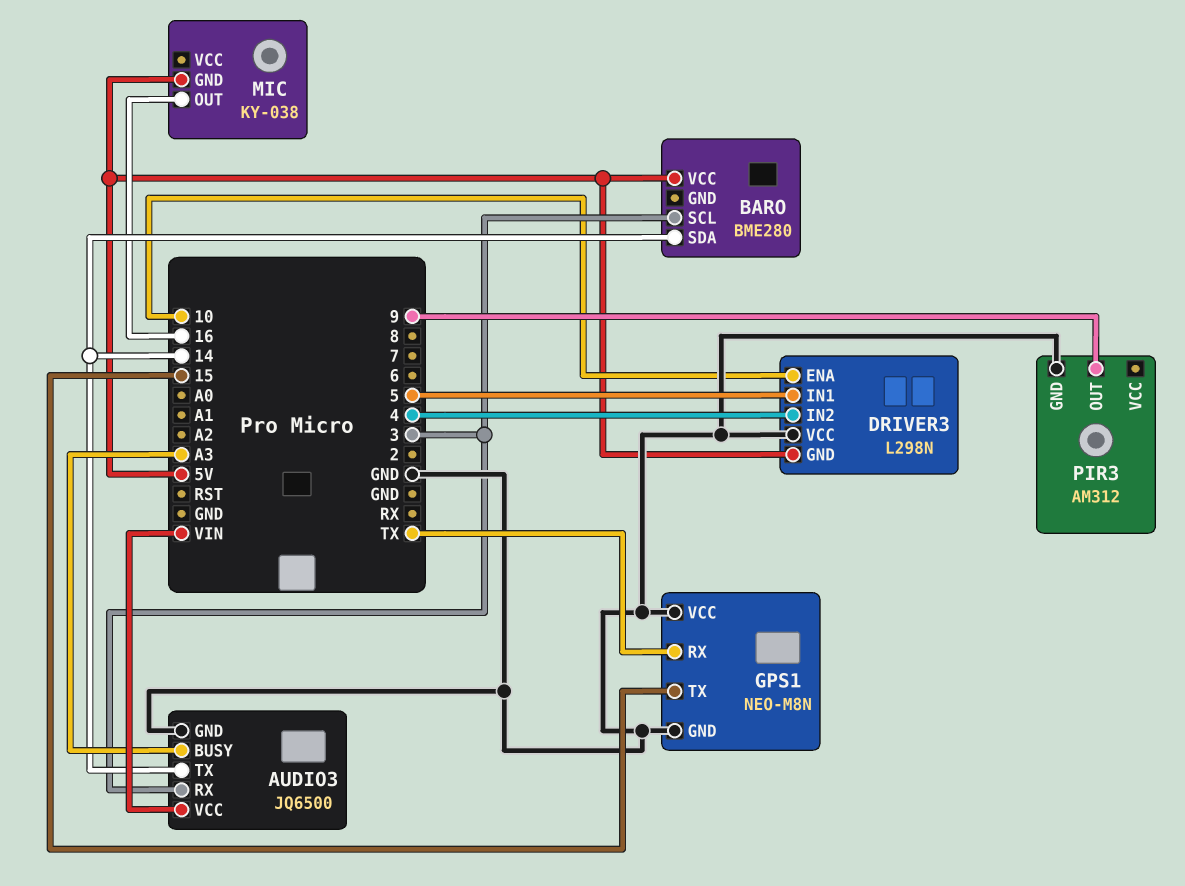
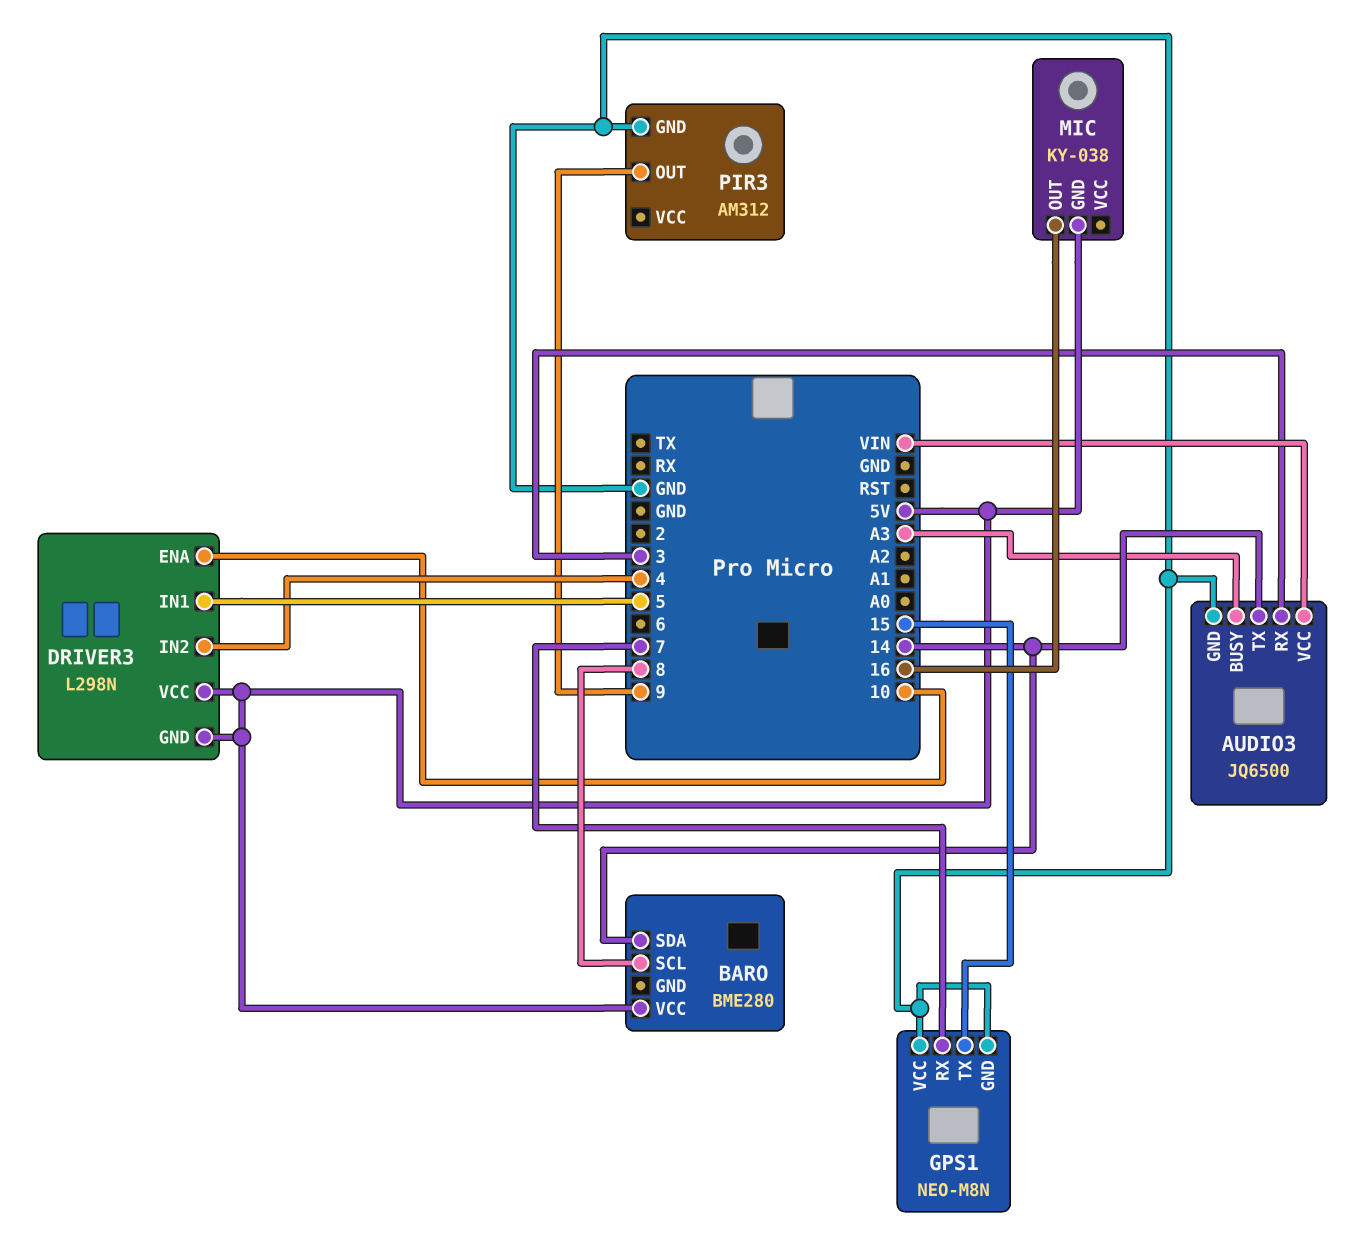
BARO pin SCL: 3 -> 8
DRIVER3 pin VCC: GND -> 5V
GPS1 pin RX: TX -> 7

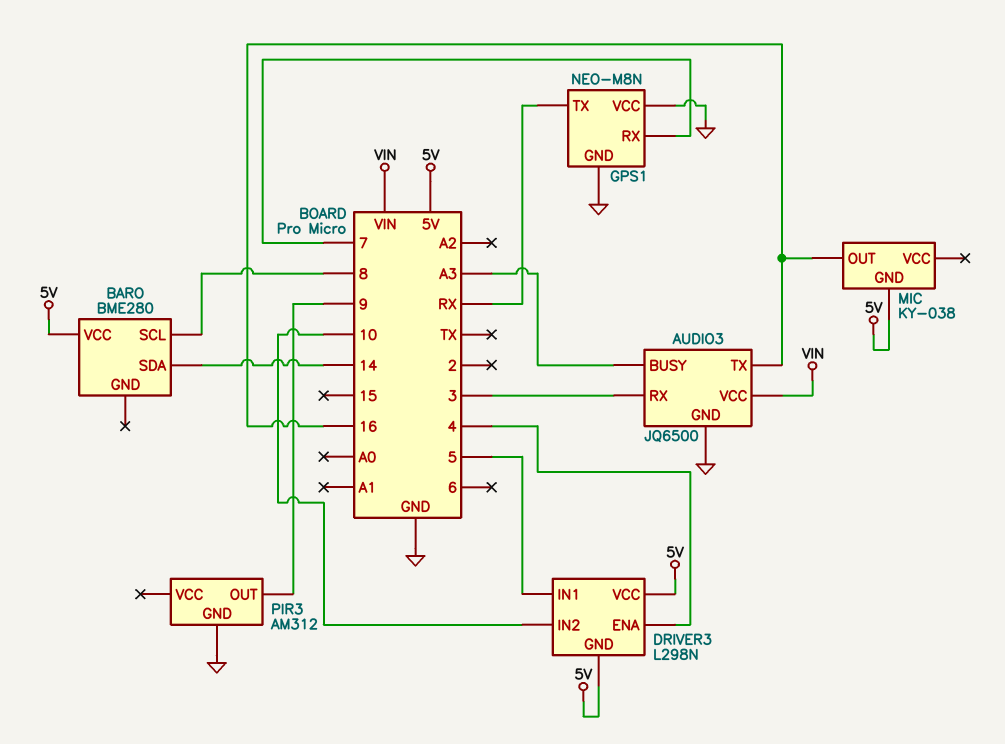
AUDIO3 pin TX: 14 -> 16
DRIVER3 pin ENA: 10 -> 4
DRIVER3 pin IN2: 4 -> 10
GPS1 pin TX: 15 -> RX

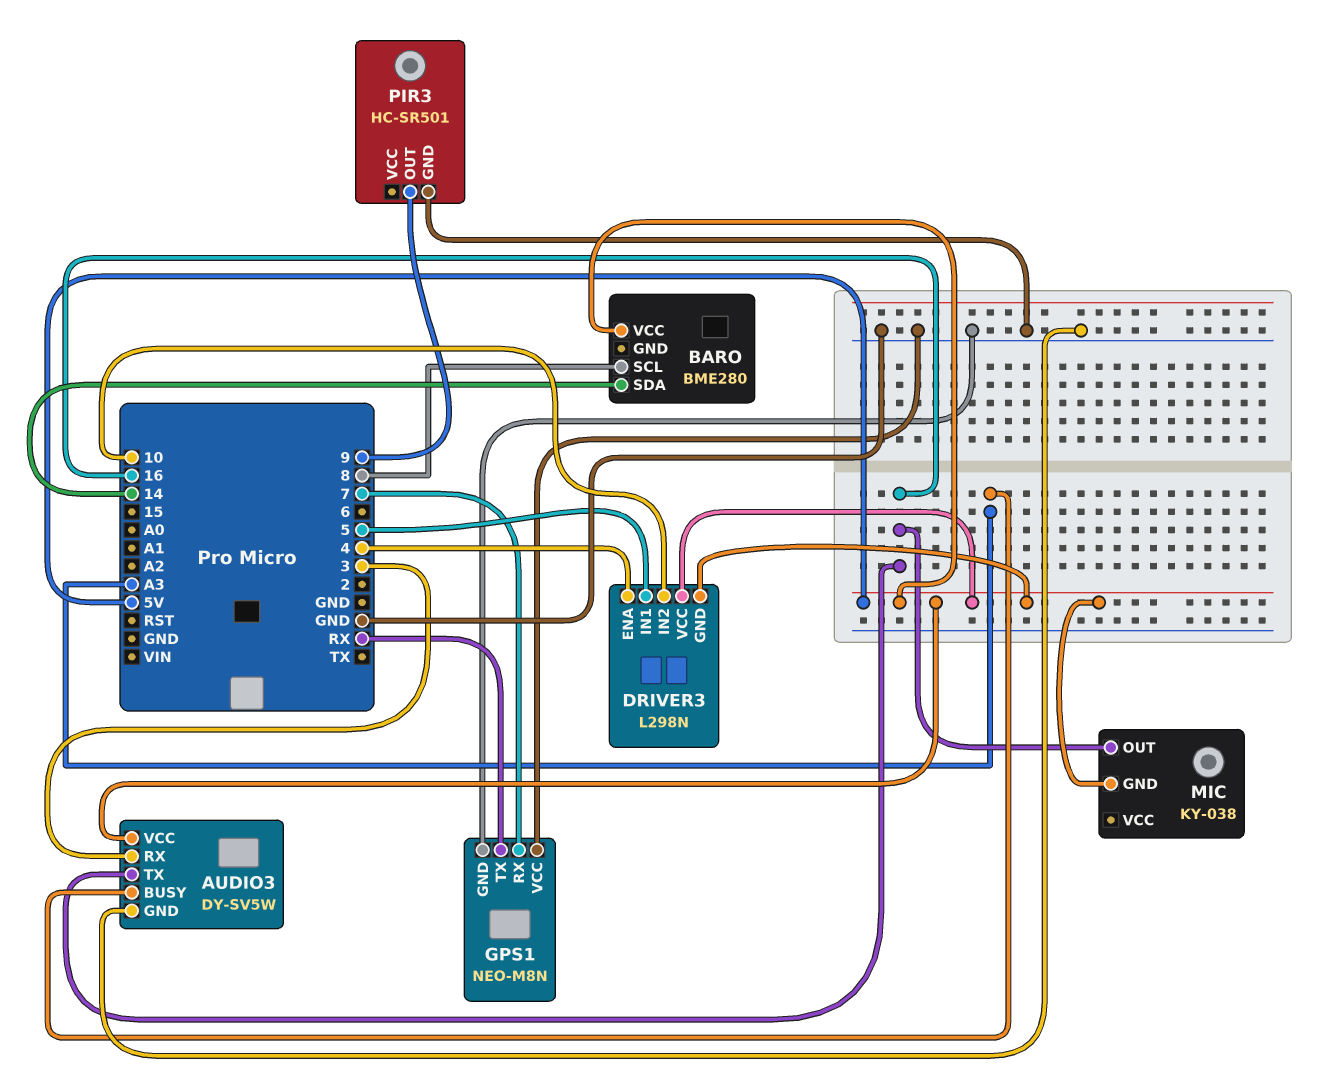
AUDIO3: JQ6500 -> DY-SV5W
AUDIO3 pin VCC: VIN -> 5V
PIR3: AM312 -> HC-SR501

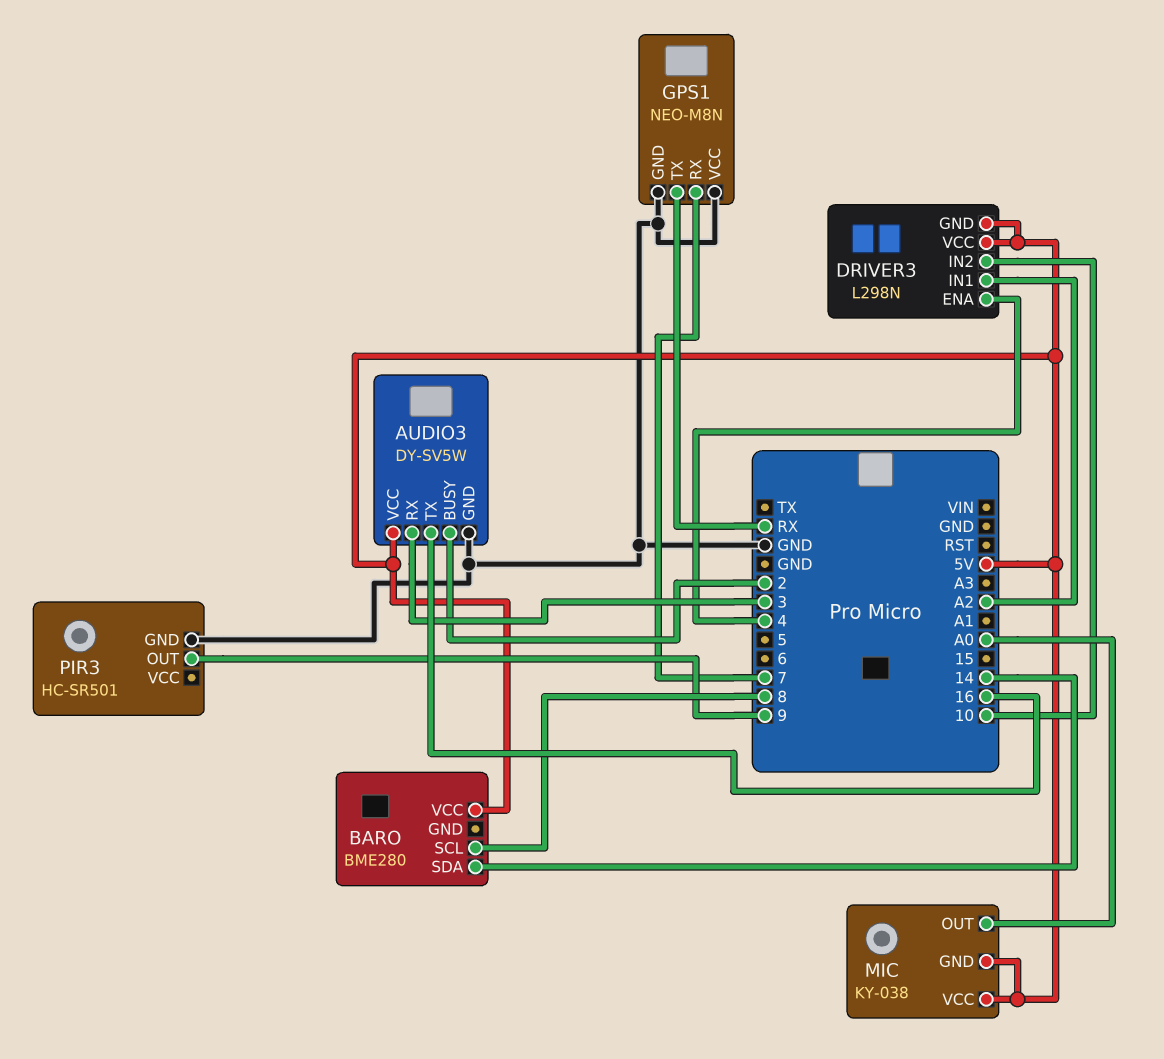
AUDIO3 pin BUSY: A3 -> 2
DRIVER3 pin IN1: 5 -> A2
MIC pin OUT: 16 -> A0
MIC pin VCC: none -> 5V

